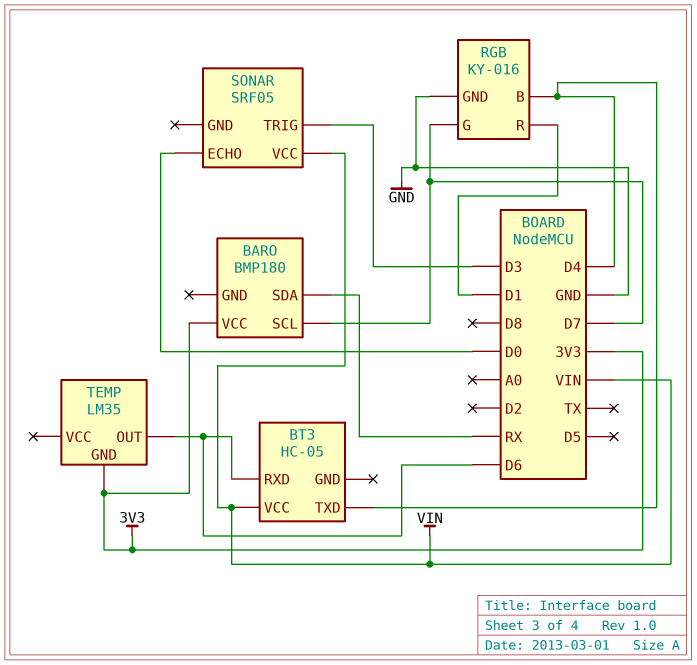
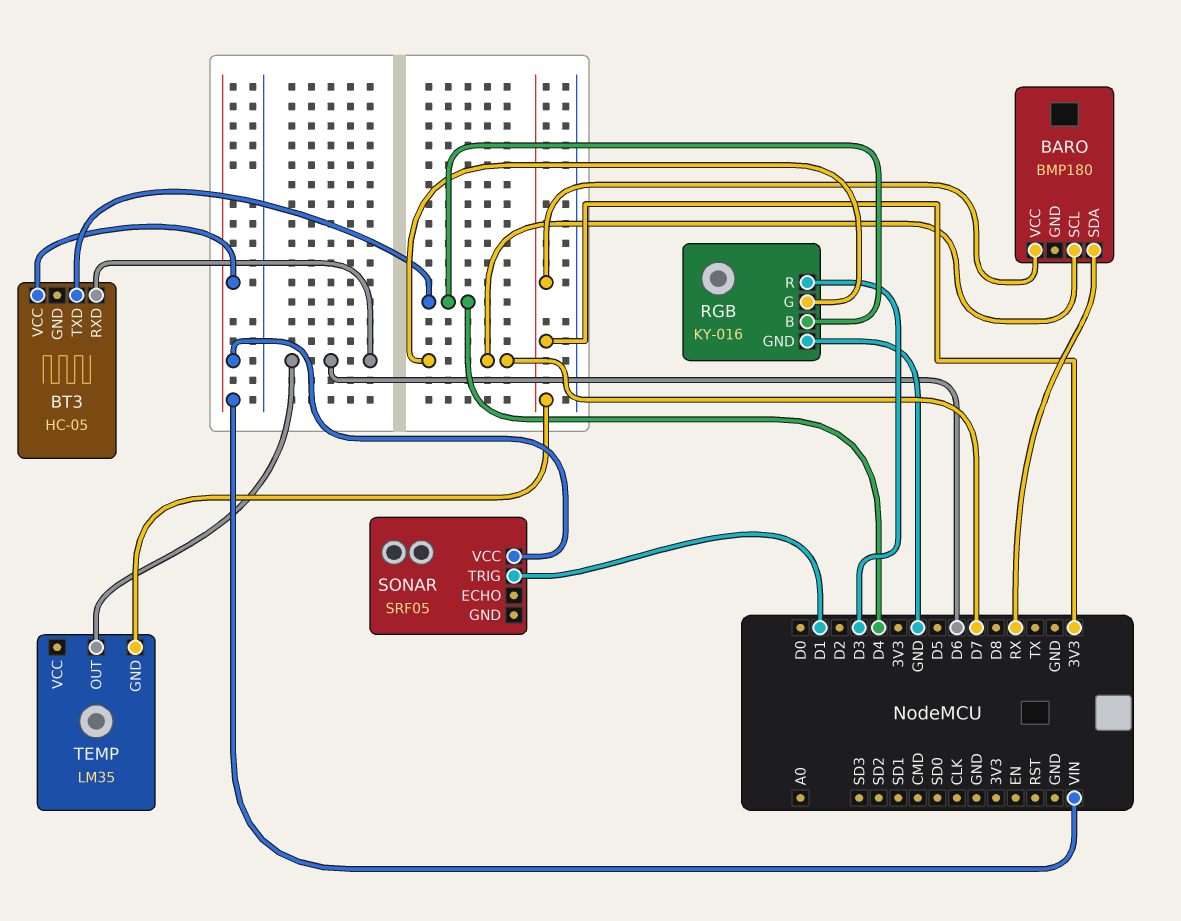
RGB pin R: D1 -> D3
SONAR pin ECHO: D0 -> none
SONAR pin TRIG: D3 -> D1

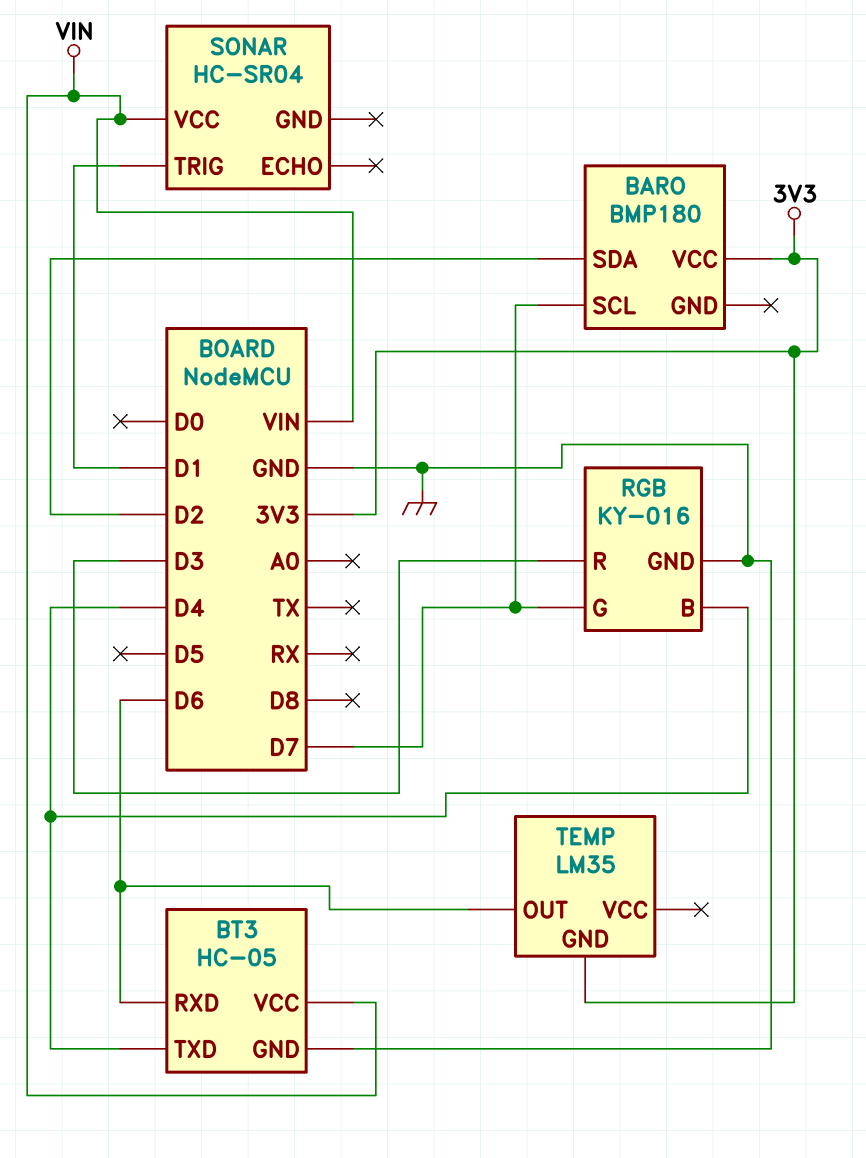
BARO pin SDA: RX -> D2
BT3 pin GND: none -> GND
SONAR: SRF05 -> HC-SR04

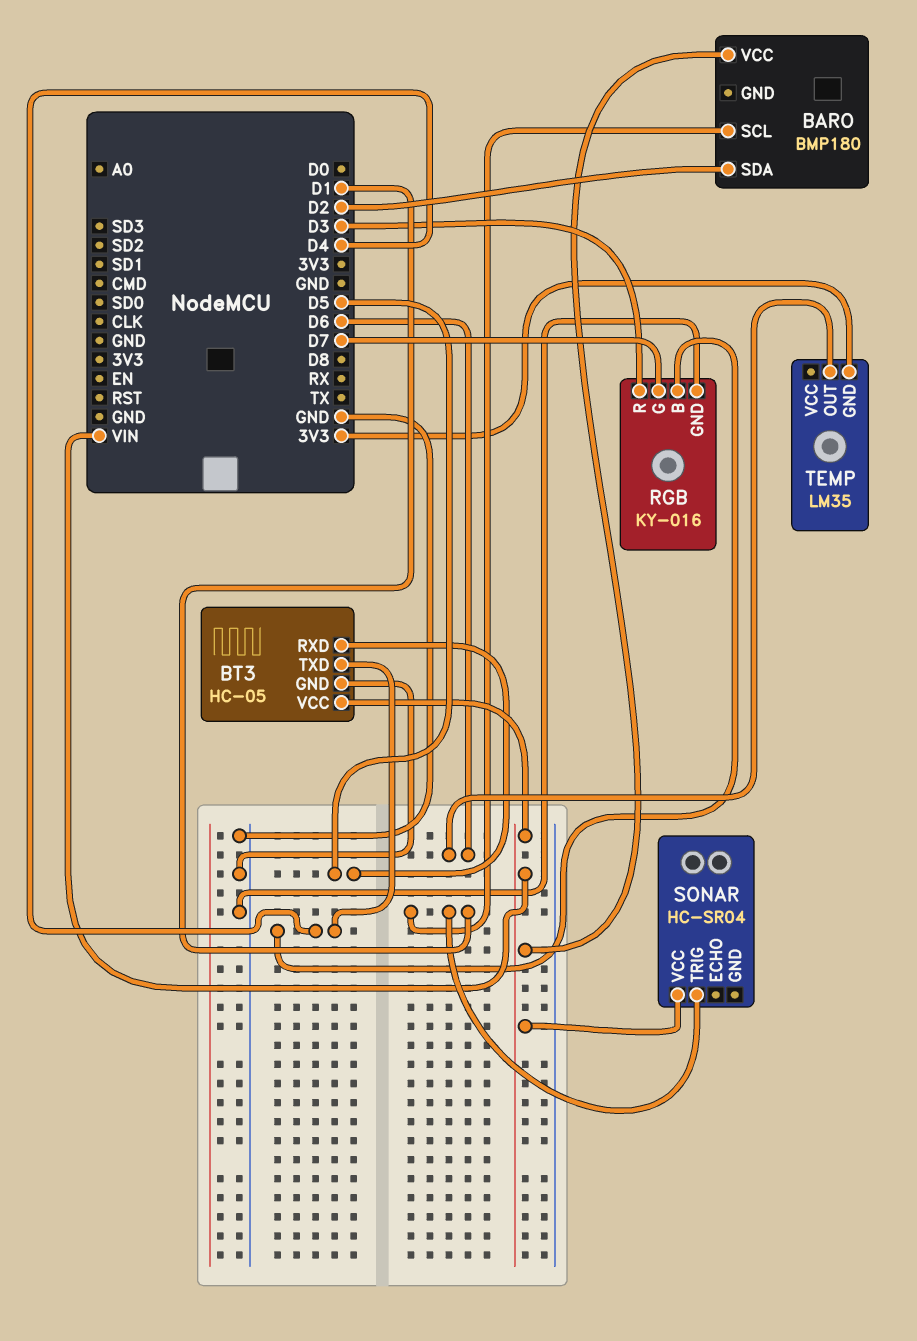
BARO pin SCL: D7 -> D1
BARO pin VCC: 3V3 -> VIN
BT3 pin RXD: D6 -> D5

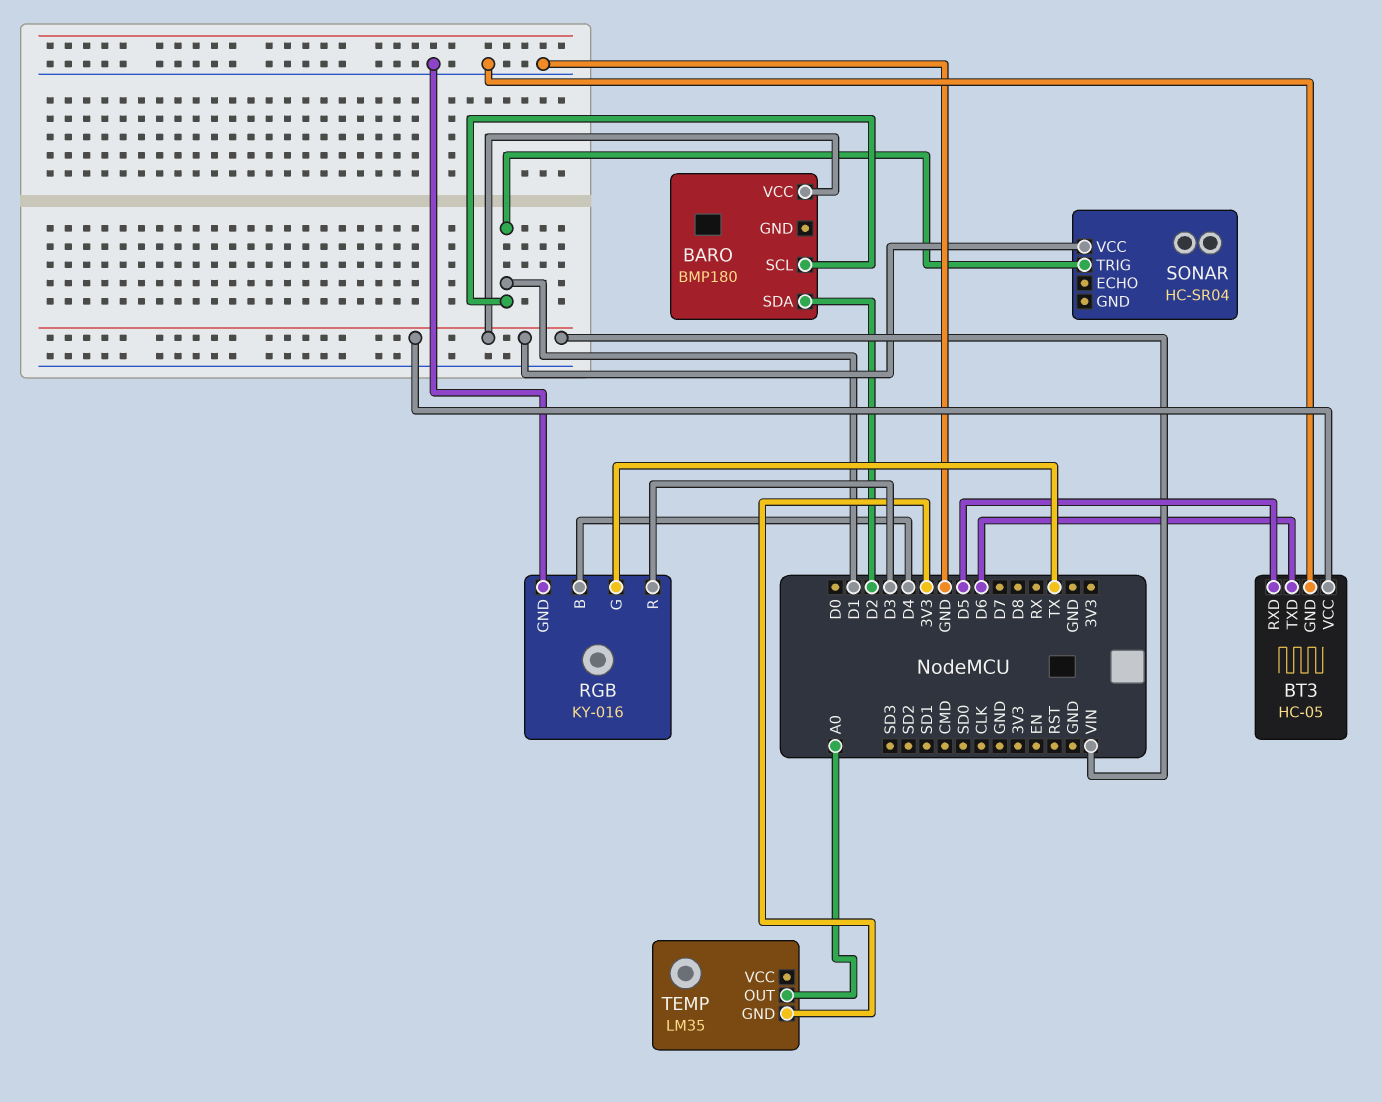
BT3 pin TXD: D4 -> D6
RGB pin G: D7 -> TX
TEMP pin OUT: D6 -> A0

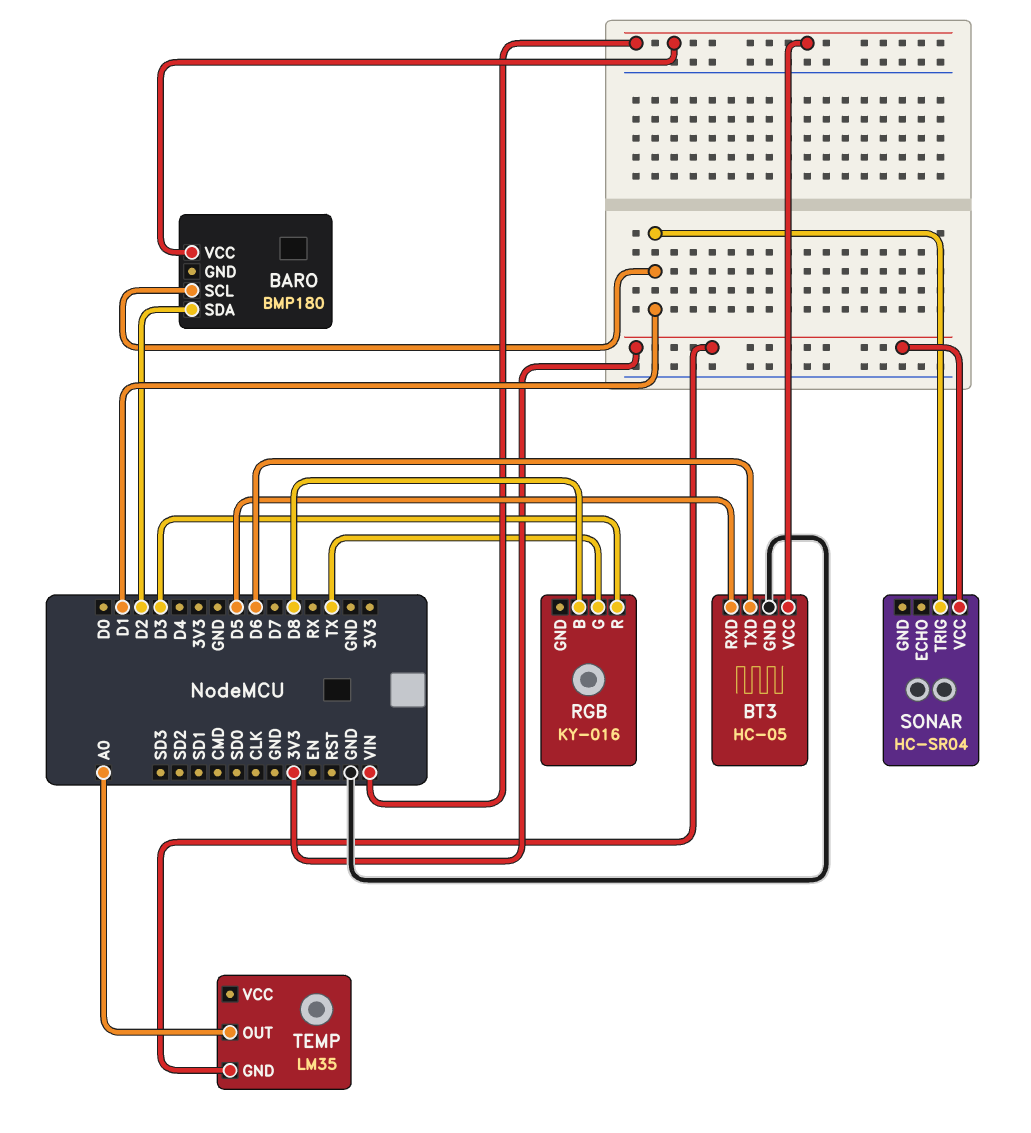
RGB pin B: D4 -> D8
RGB pin GND: GND -> none
SONAR pin VCC: VIN -> 3V3

